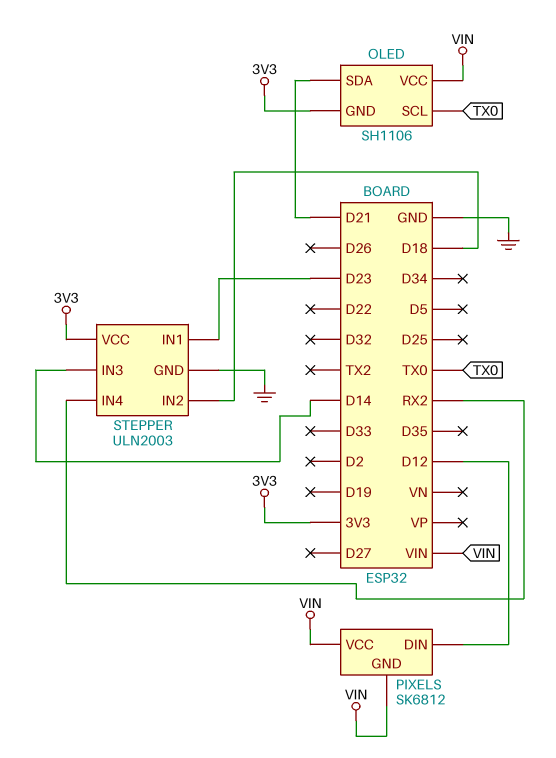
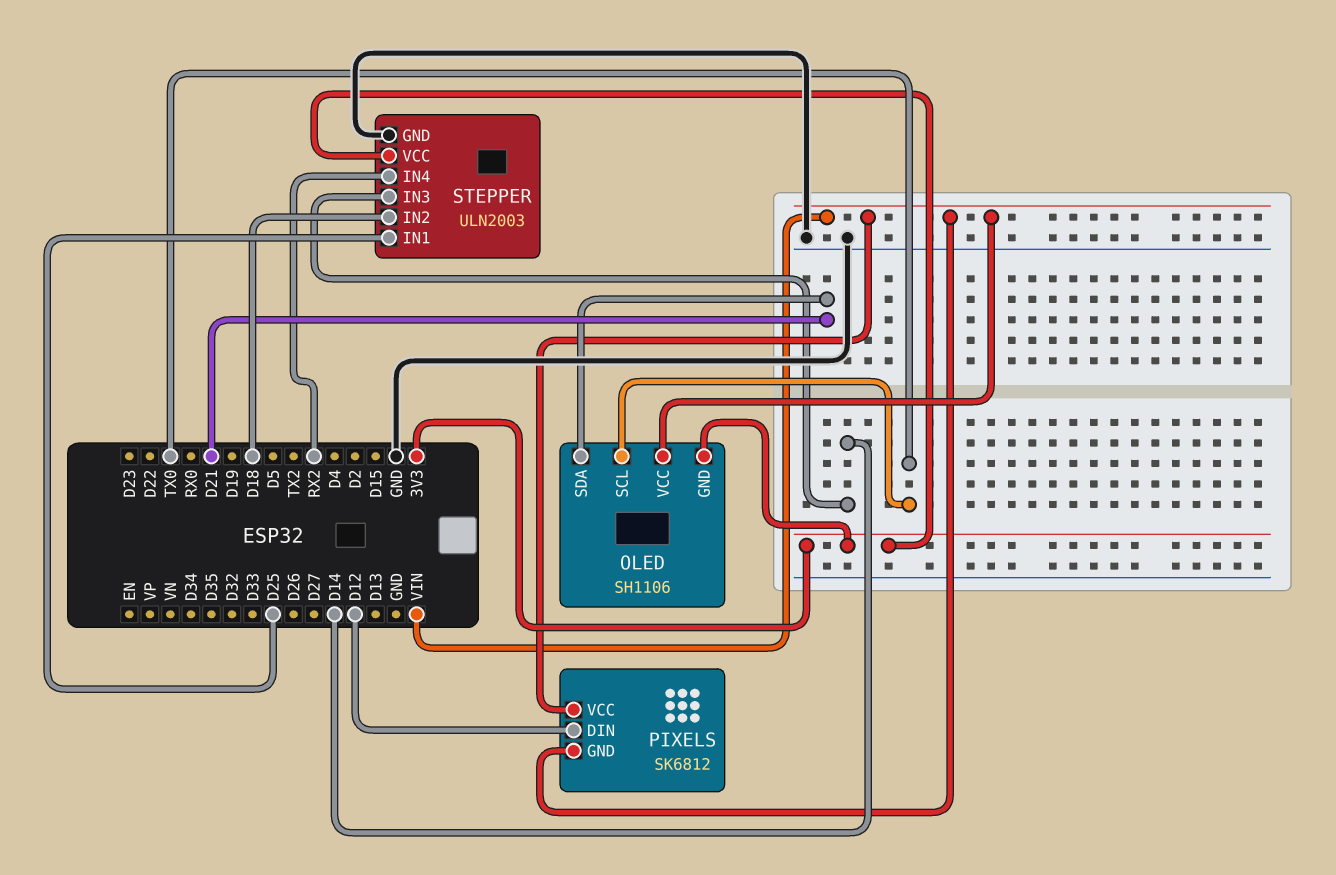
STEPPER pin IN1: D23 -> D25

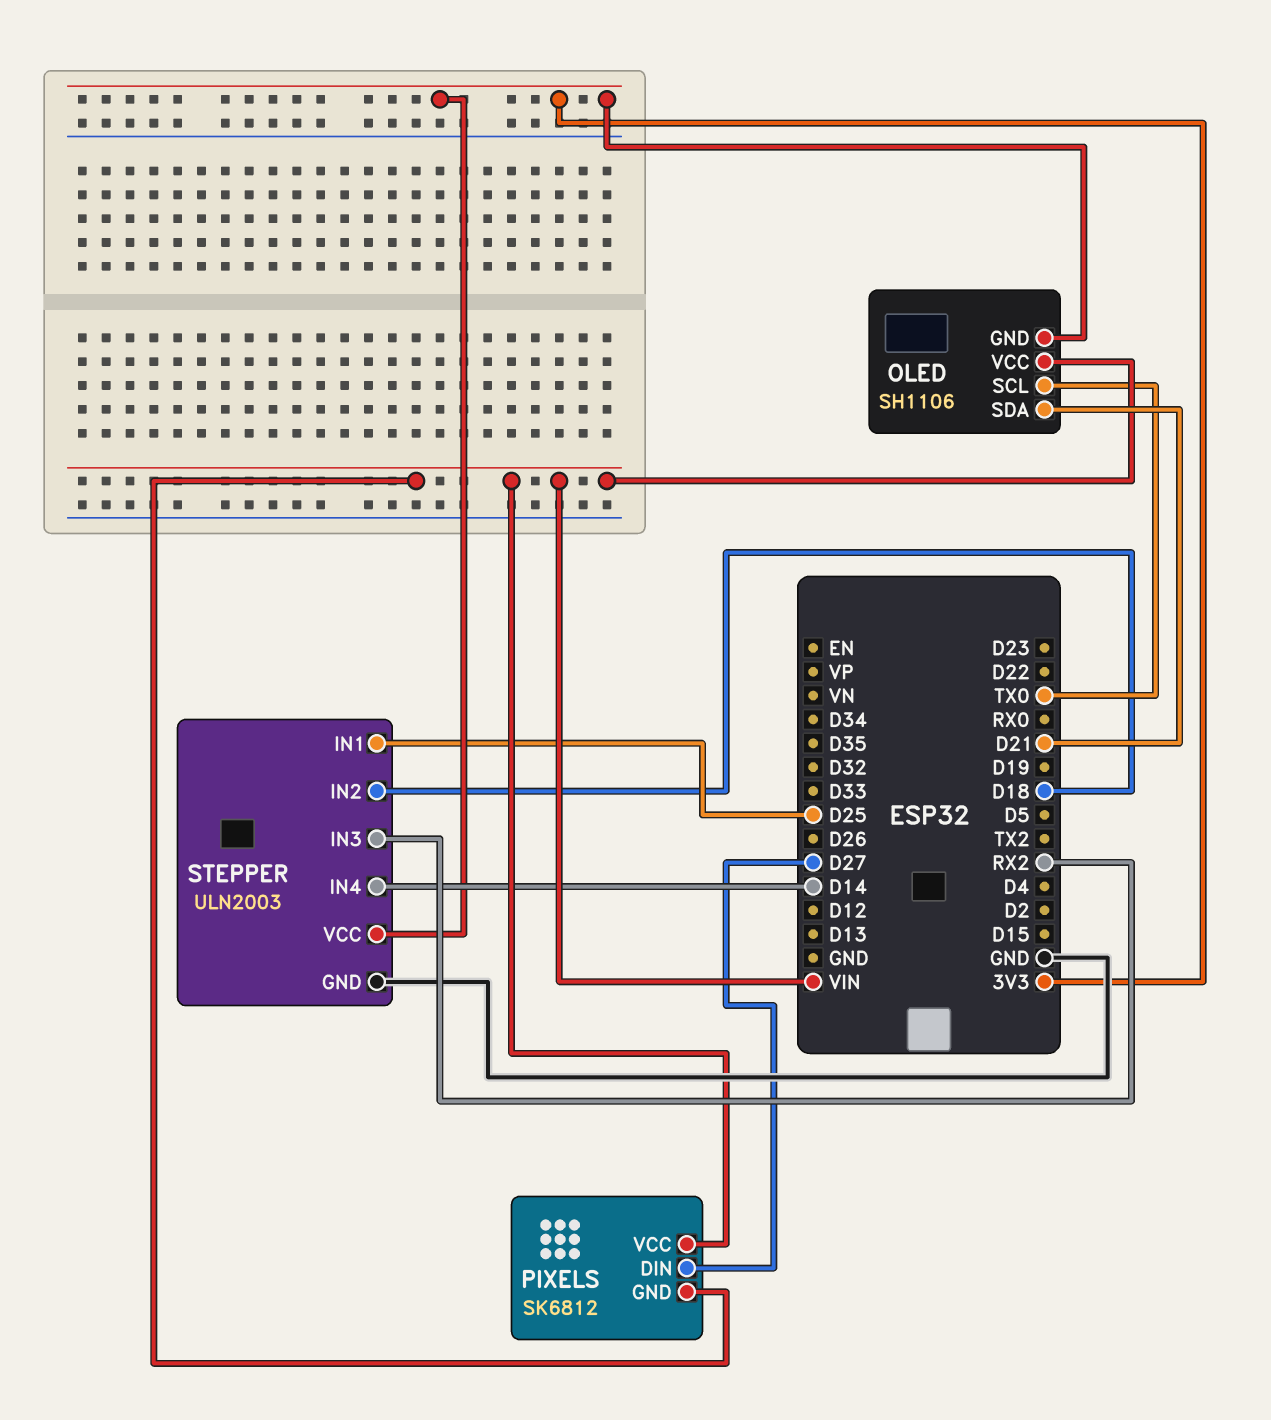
PIXELS pin DIN: D12 -> D27
STEPPER pin IN3: D14 -> RX2
STEPPER pin IN4: RX2 -> D14

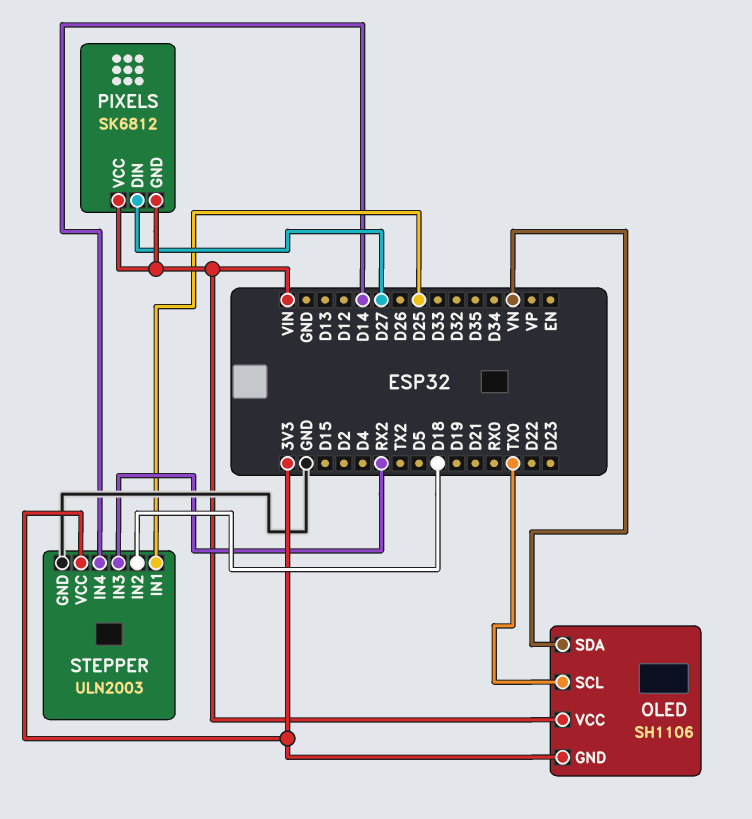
OLED pin SDA: D21 -> VN

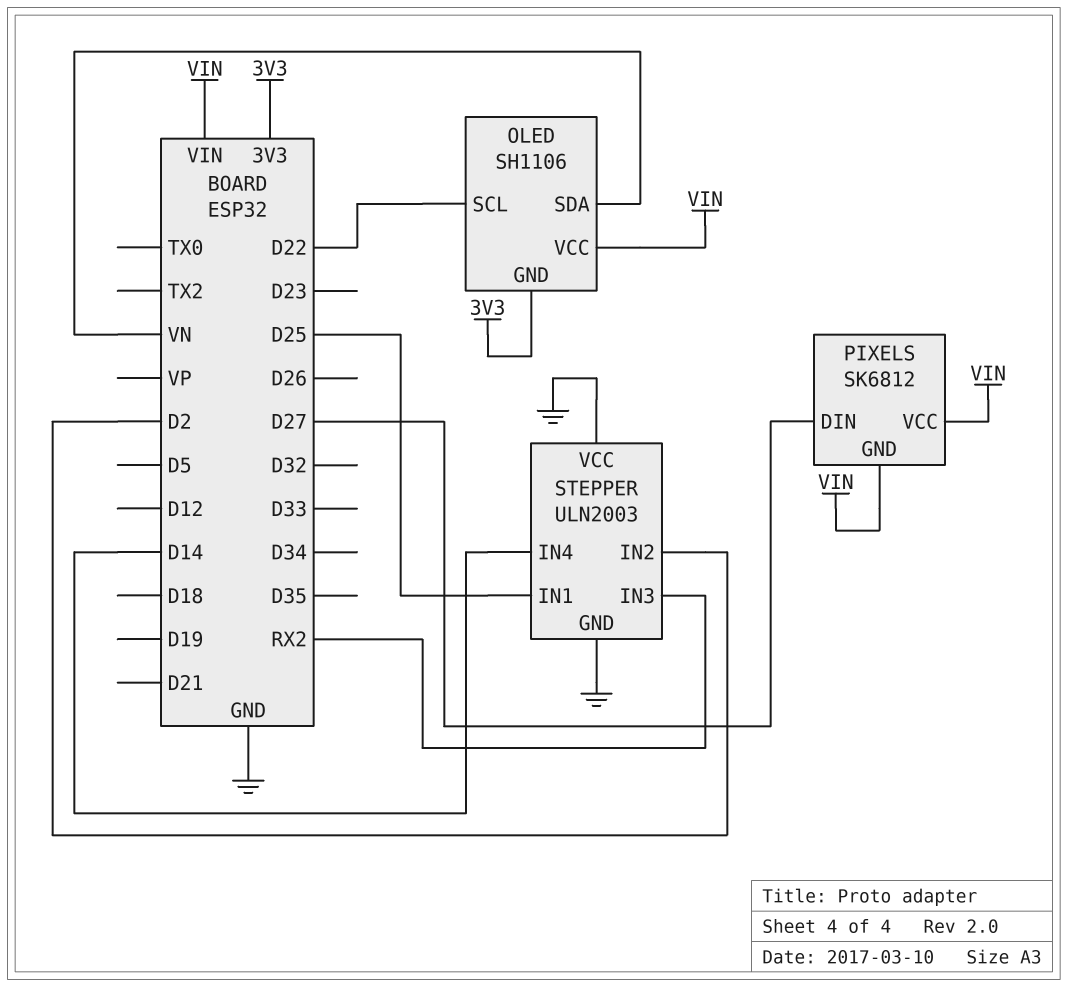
OLED pin SCL: TX0 -> D22
STEPPER pin IN2: D18 -> D2
STEPPER pin VCC: 3V3 -> GND

